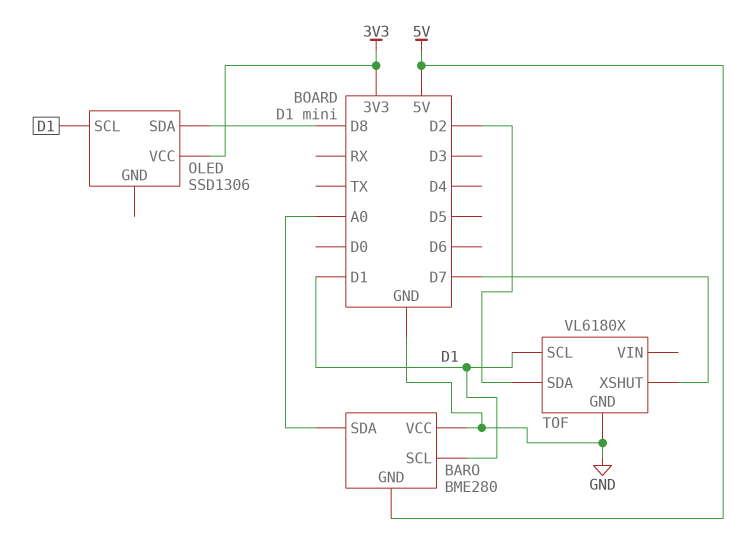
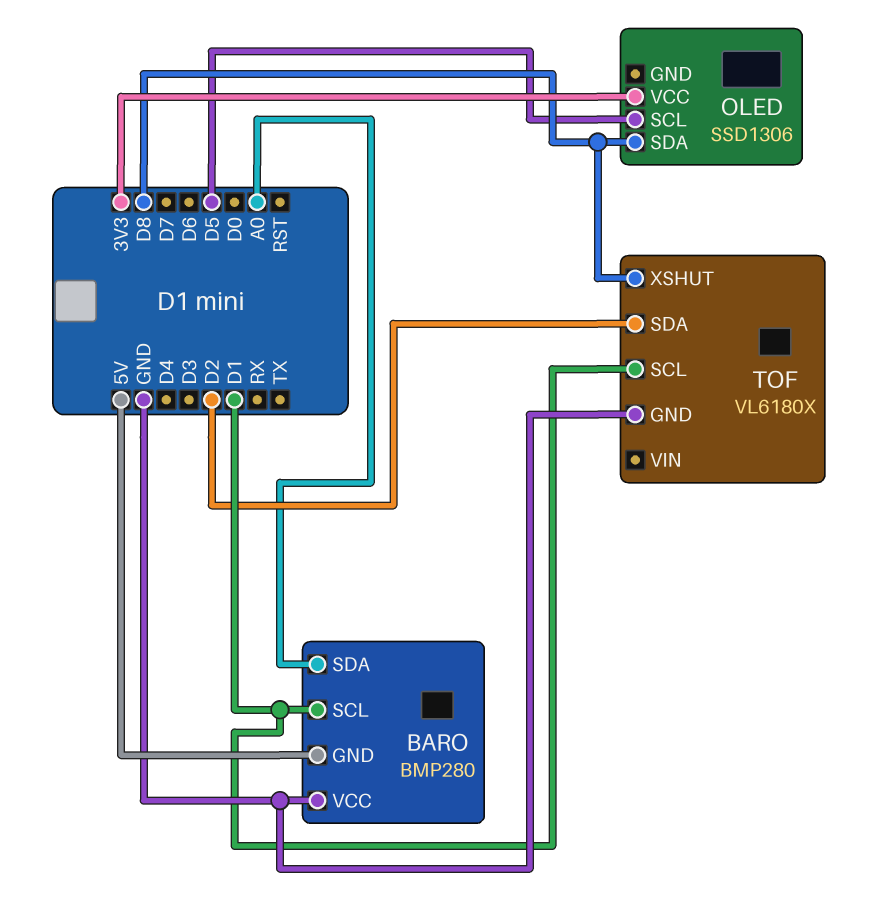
BARO: BME280 -> BMP280
OLED pin SCL: D1 -> D5
TOF pin XSHUT: D7 -> D8

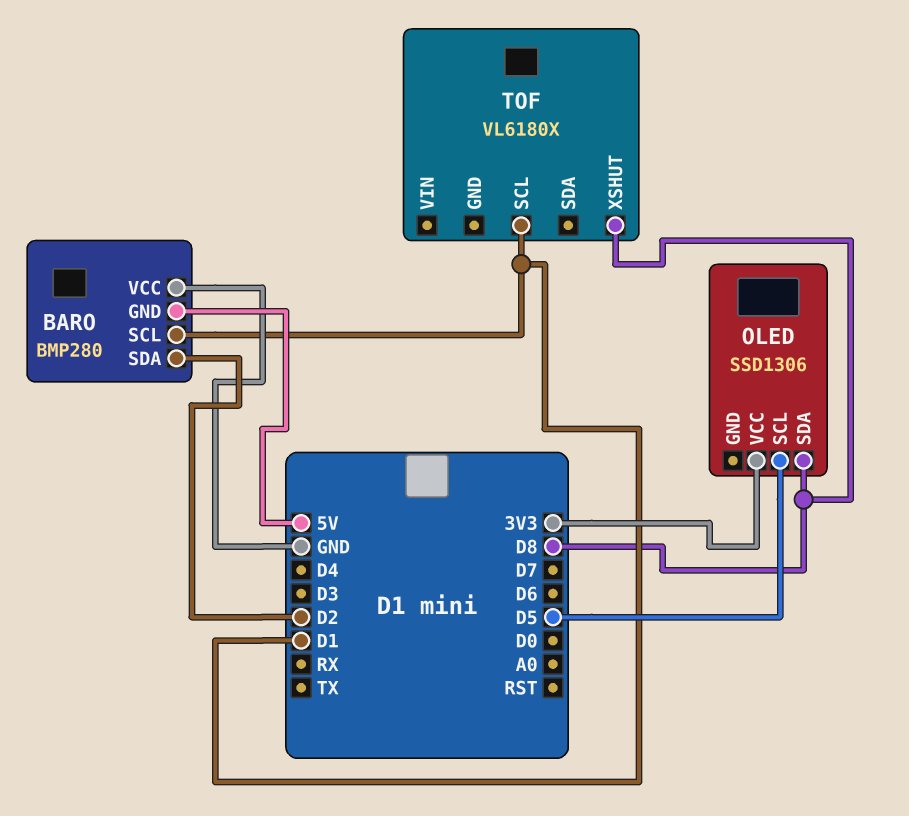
BARO pin SDA: A0 -> D2
TOF pin GND: GND -> none
TOF pin SDA: D2 -> none

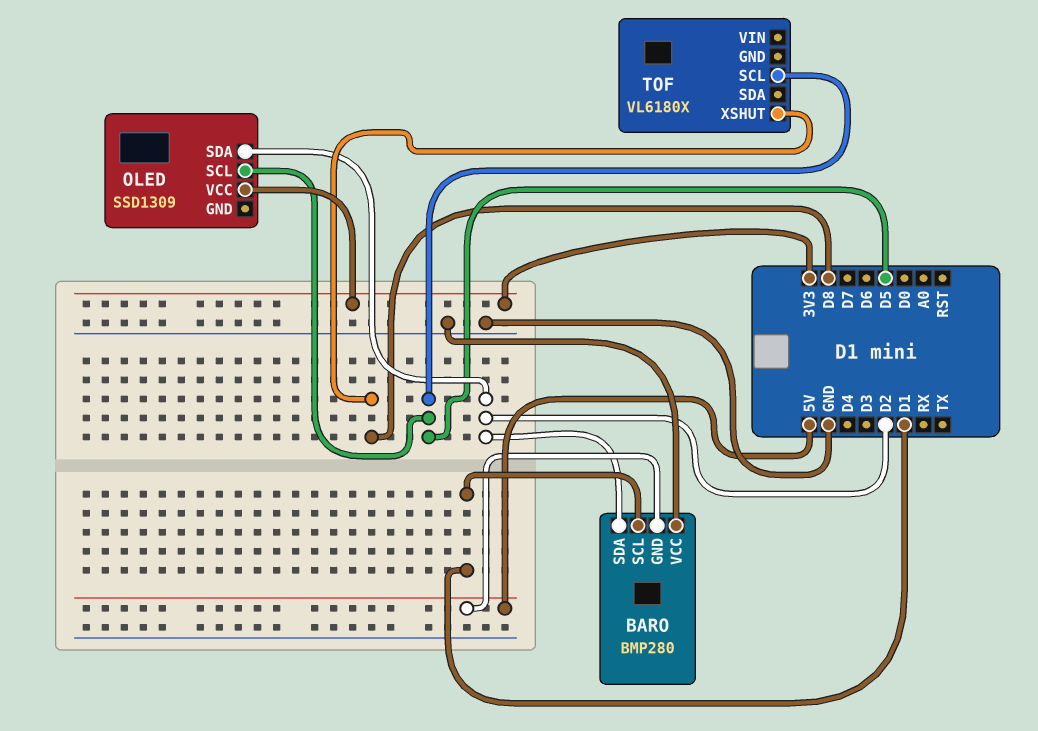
OLED: SSD1306 -> SSD1309
OLED pin SDA: D8 -> D2
TOF pin SCL: D1 -> D5

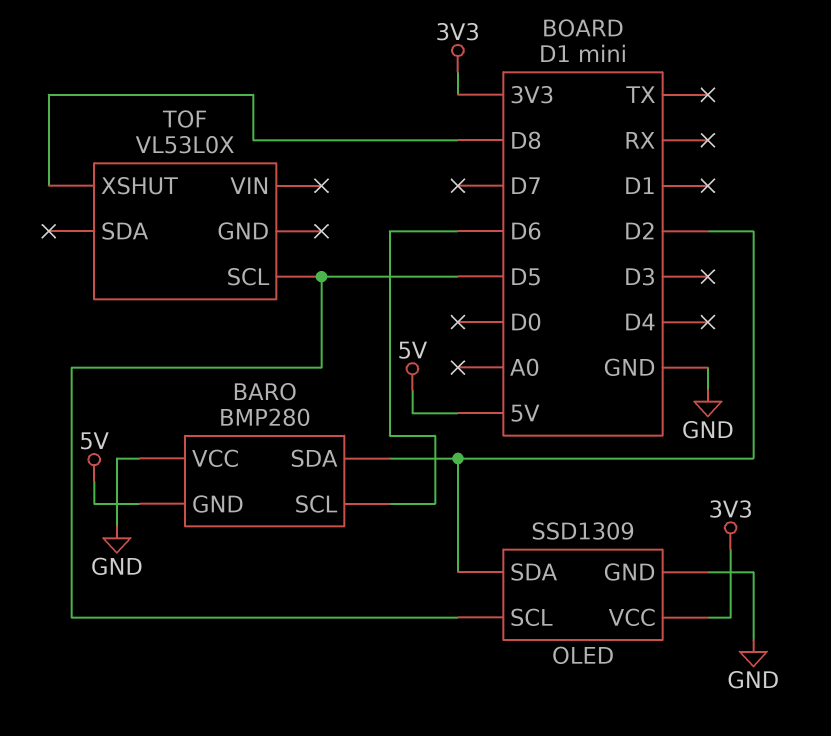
BARO pin SCL: D1 -> D6
OLED pin GND: none -> GND
TOF: VL6180X -> VL53L0X

